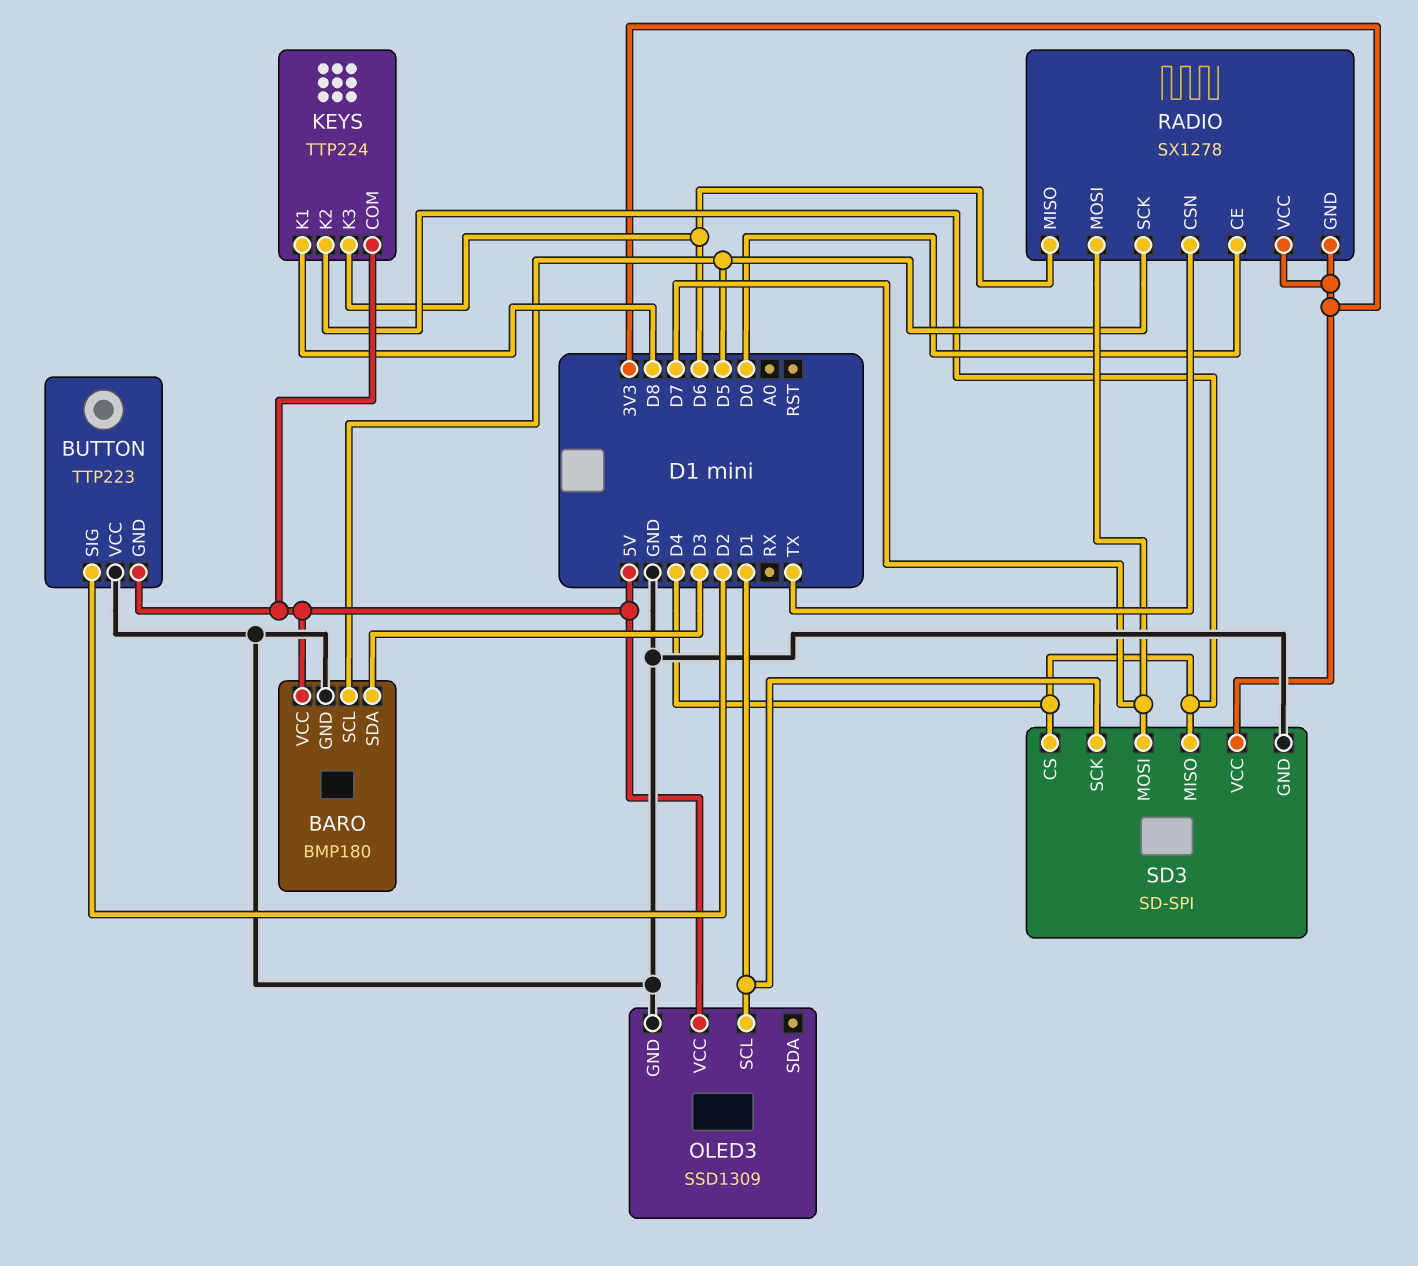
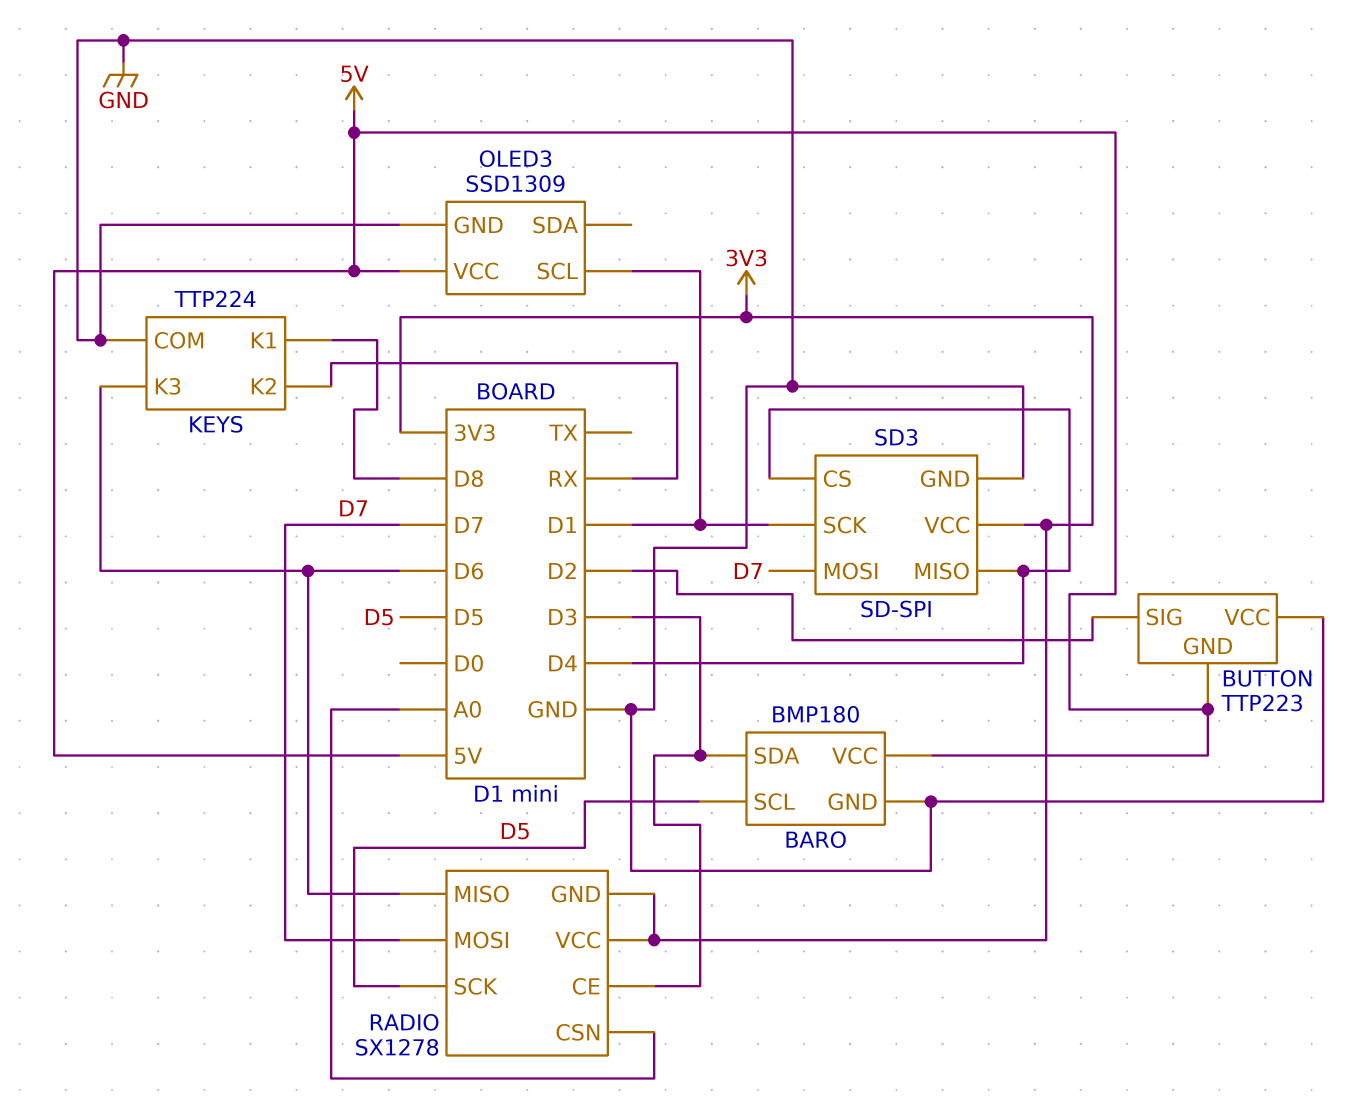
KEYS pin COM: 5V -> GND
KEYS pin K2: D4 -> RX
RADIO pin CE: D0 -> D3
RADIO pin CSN: TX -> A0

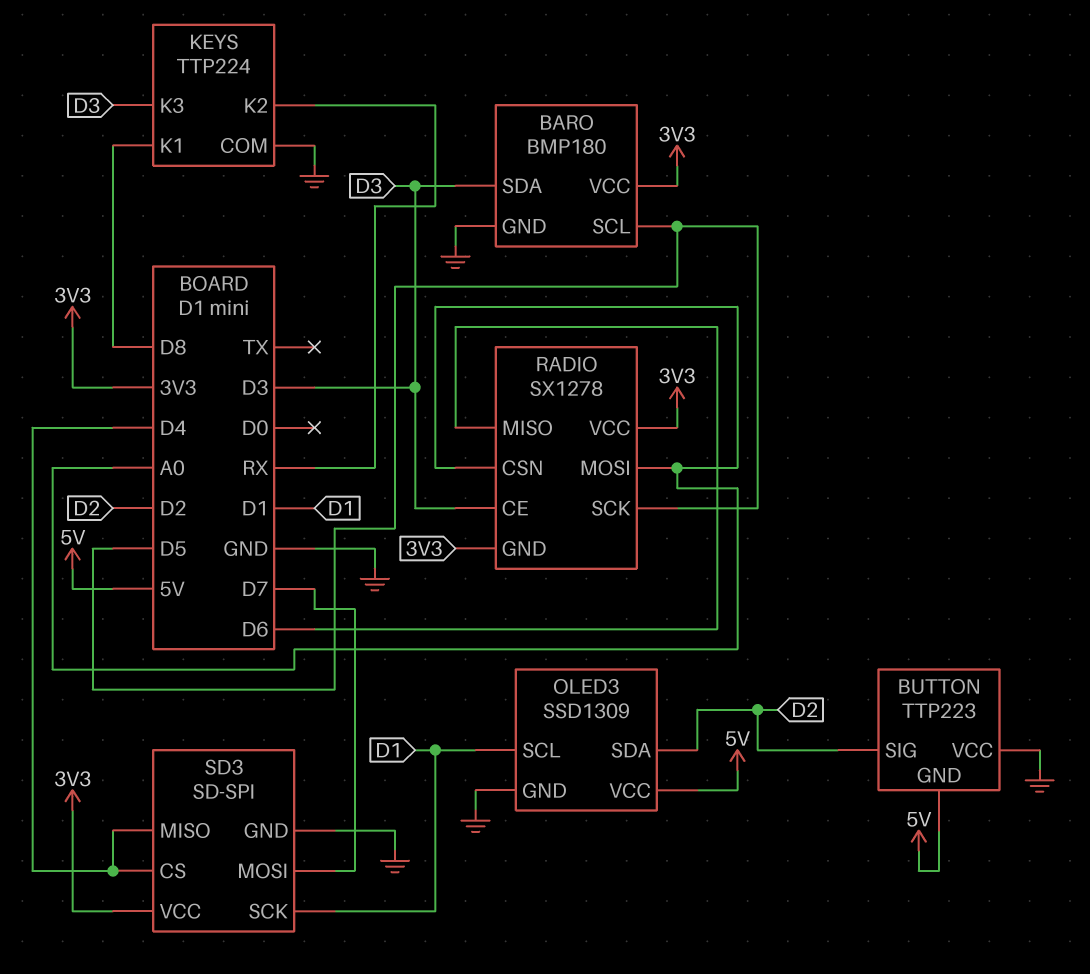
BARO pin VCC: 5V -> 3V3
KEYS pin K3: D6 -> D3
OLED3 pin SDA: none -> D2
RADIO pin MOSI: D7 -> A0

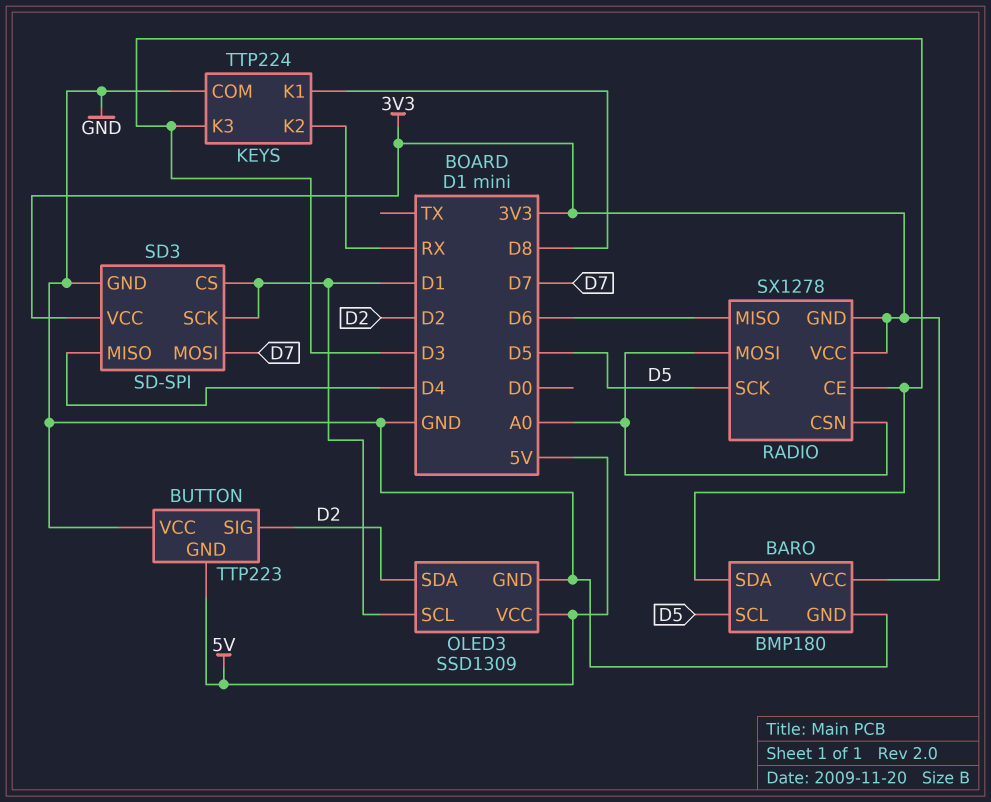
SD3 pin CS: D4 -> D1

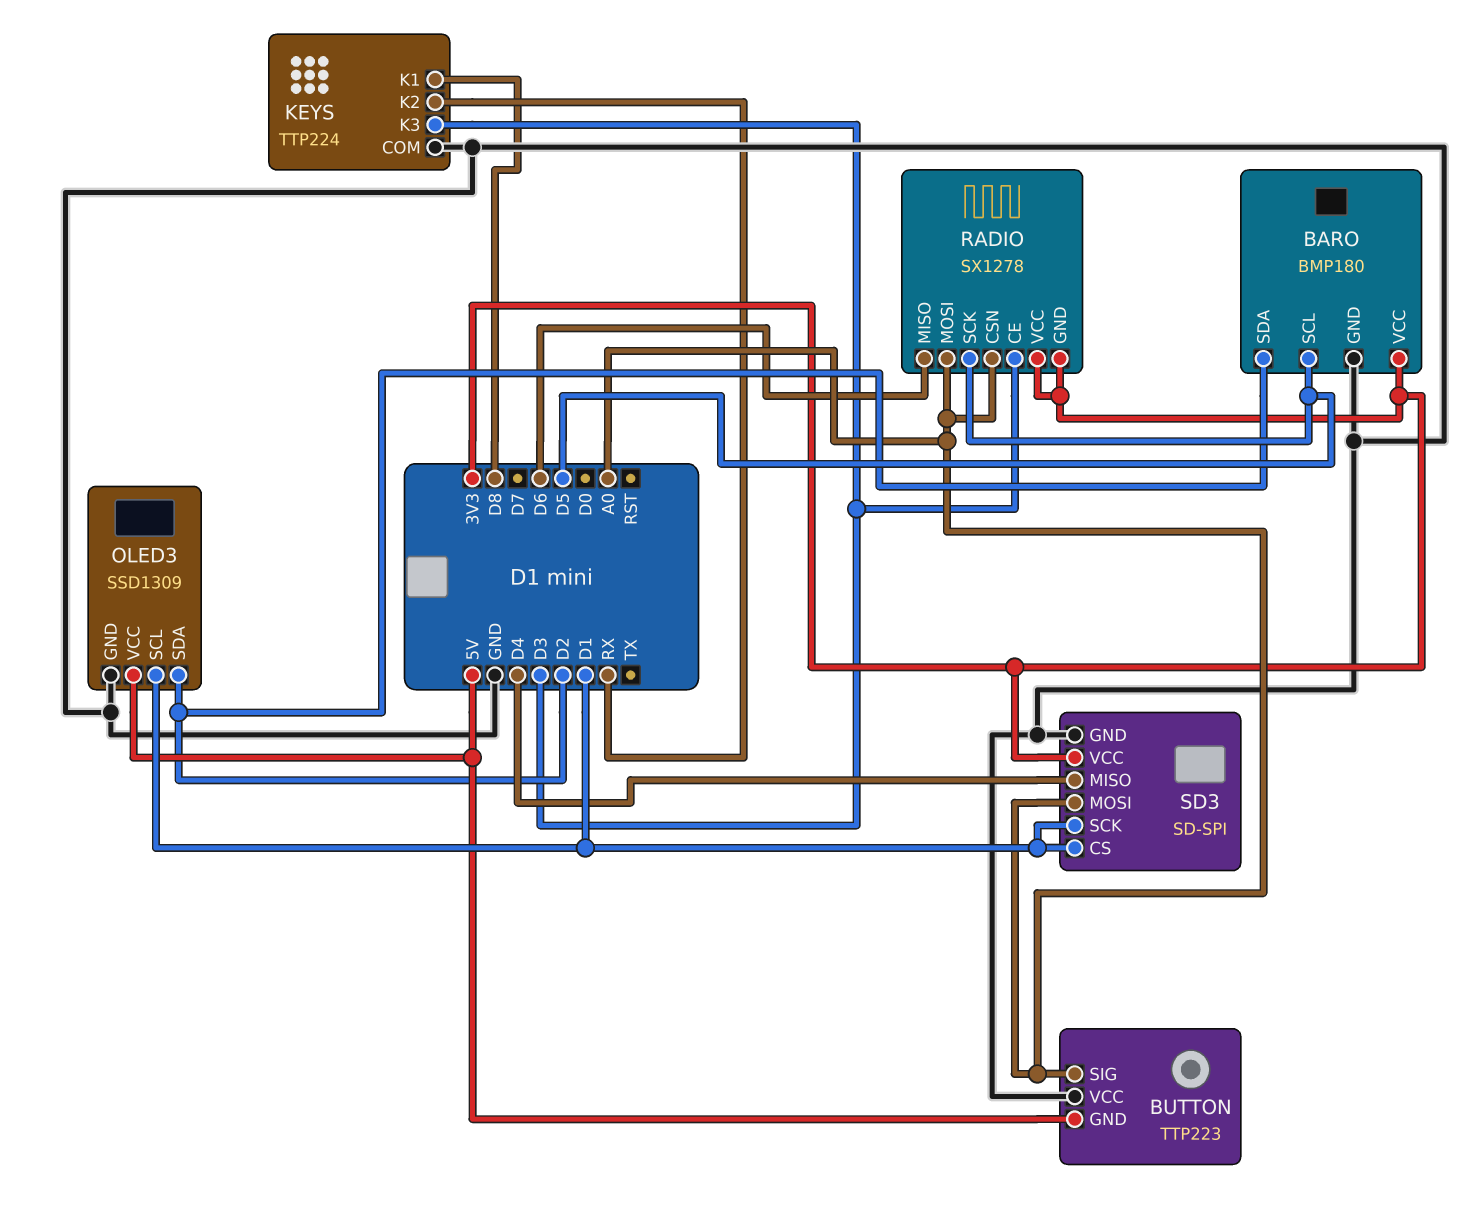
BARO pin SDA: D3 -> D2
BUTTON pin SIG: D2 -> A0
SD3 pin MOSI: D7 -> A0

